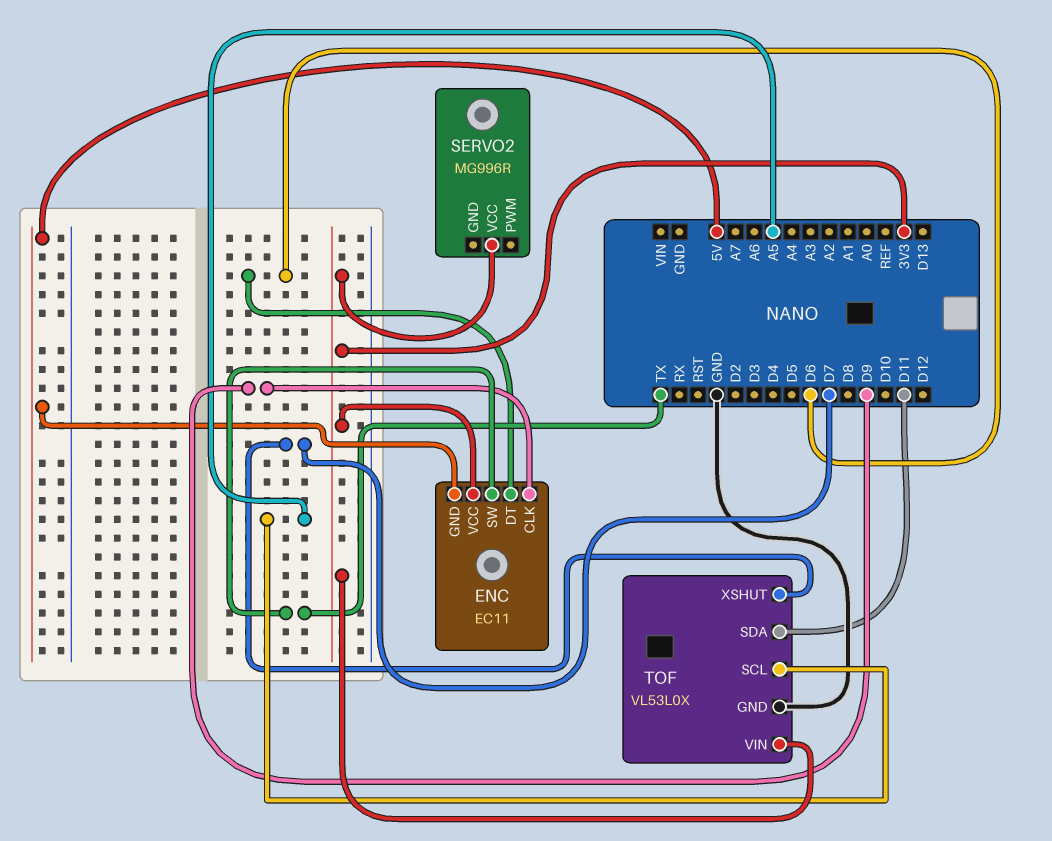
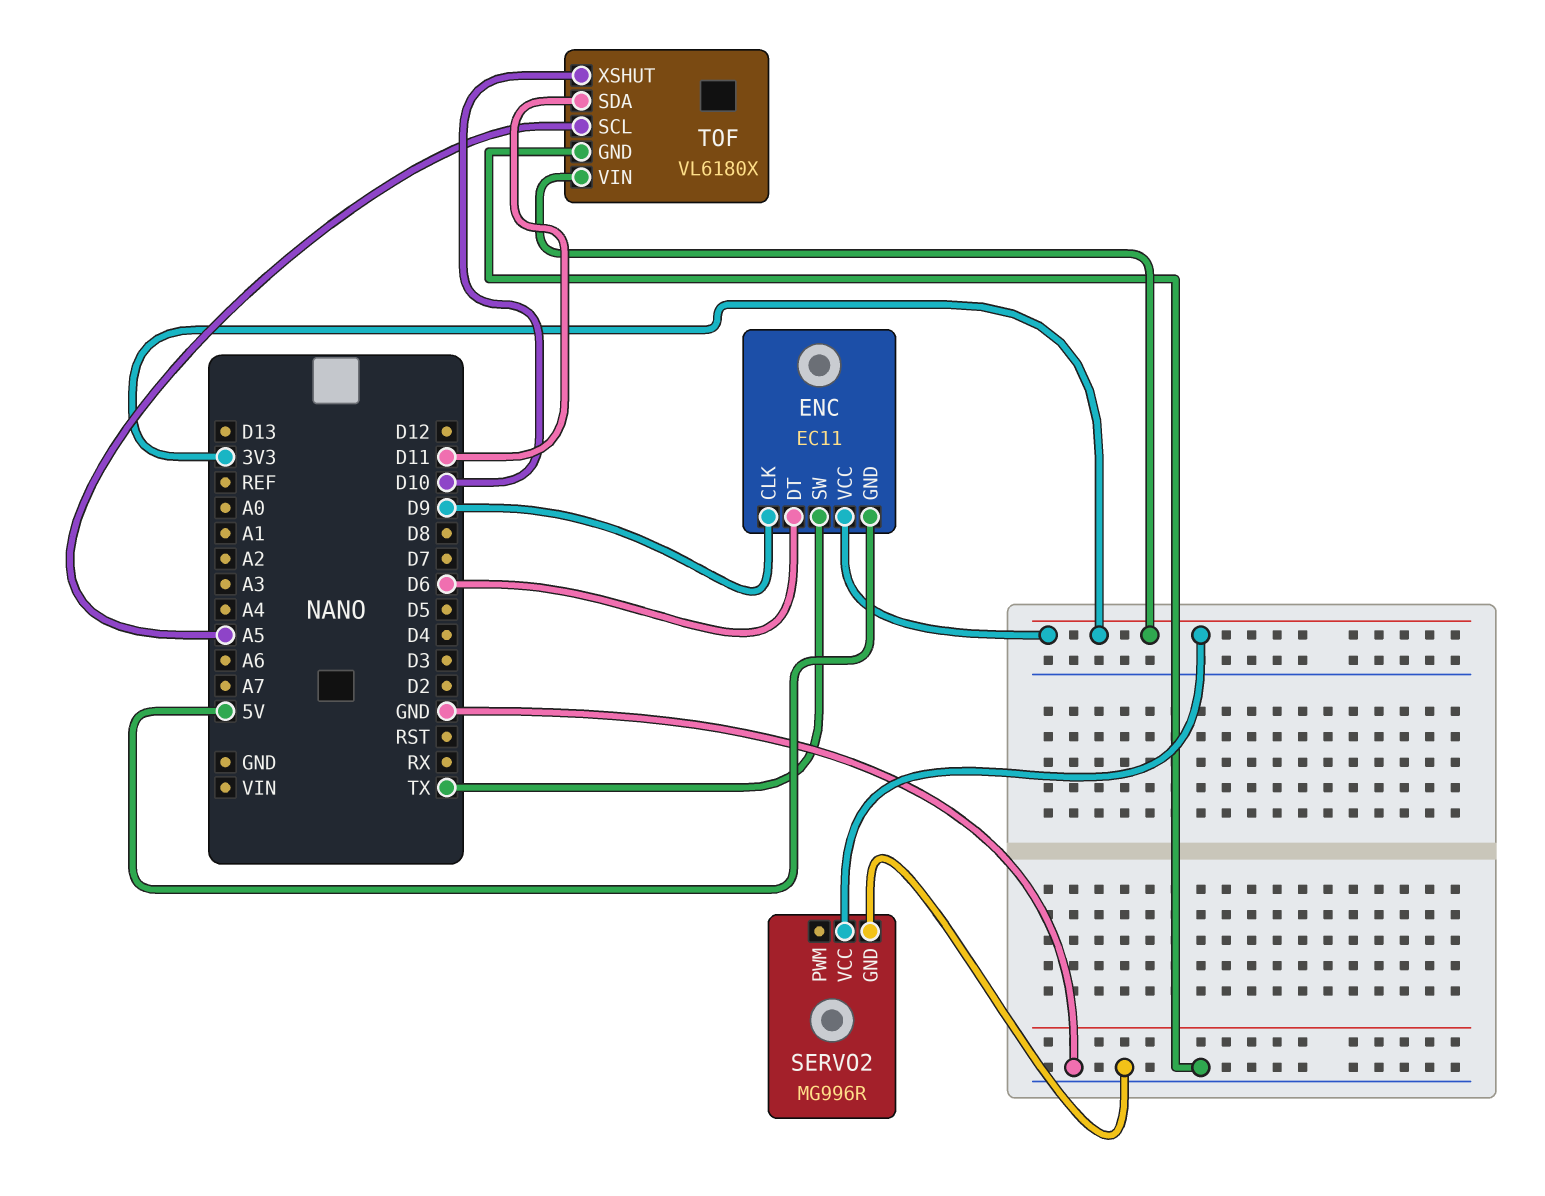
SERVO2 pin GND: none -> GND
TOF: VL53L0X -> VL6180X
TOF pin XSHUT: D7 -> D10

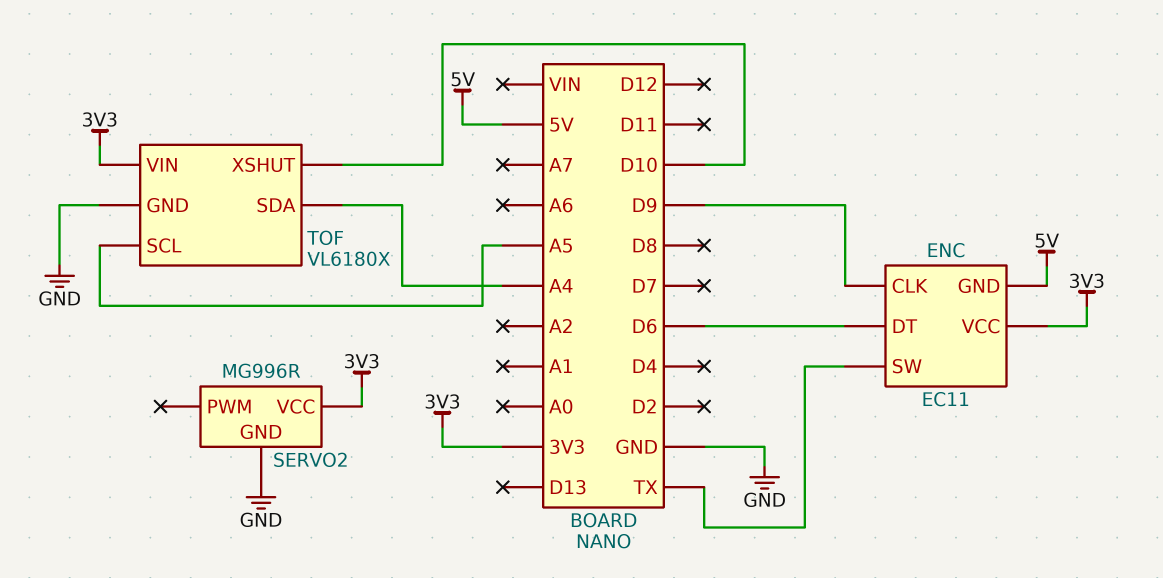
TOF pin SDA: D11 -> A4

